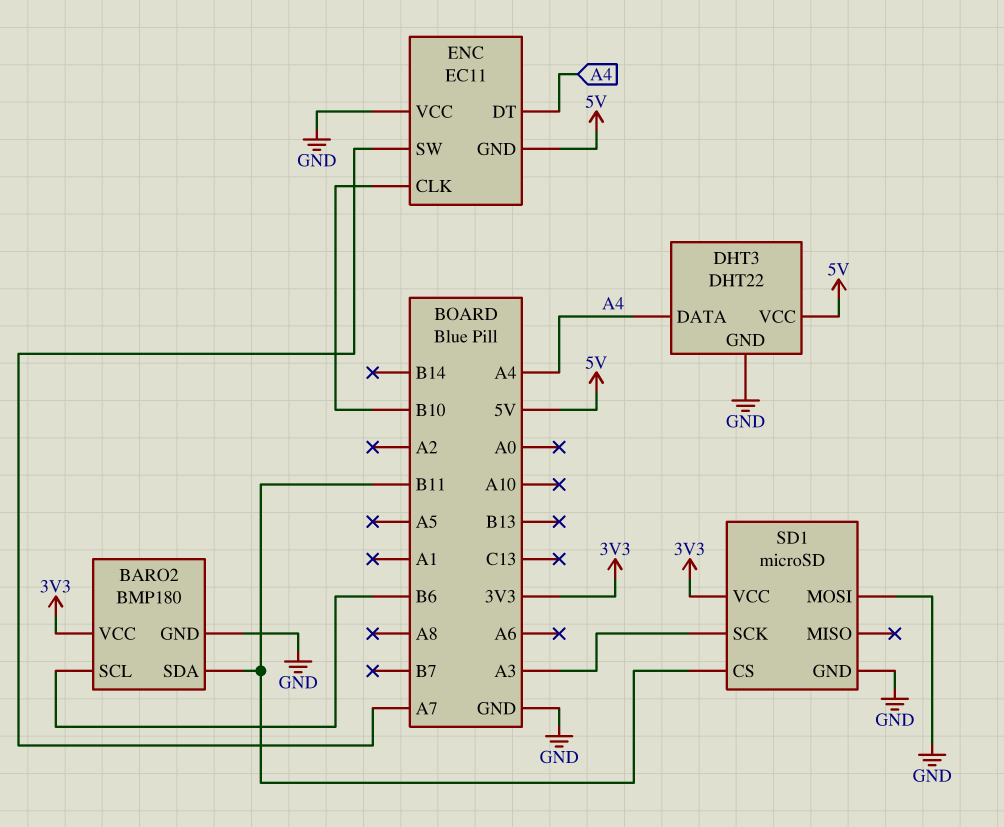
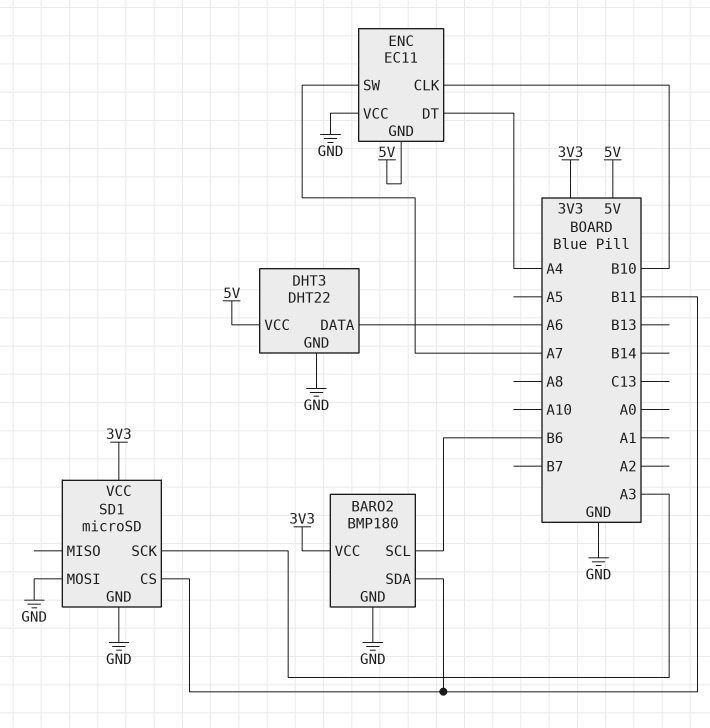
DHT3 pin DATA: A4 -> A6

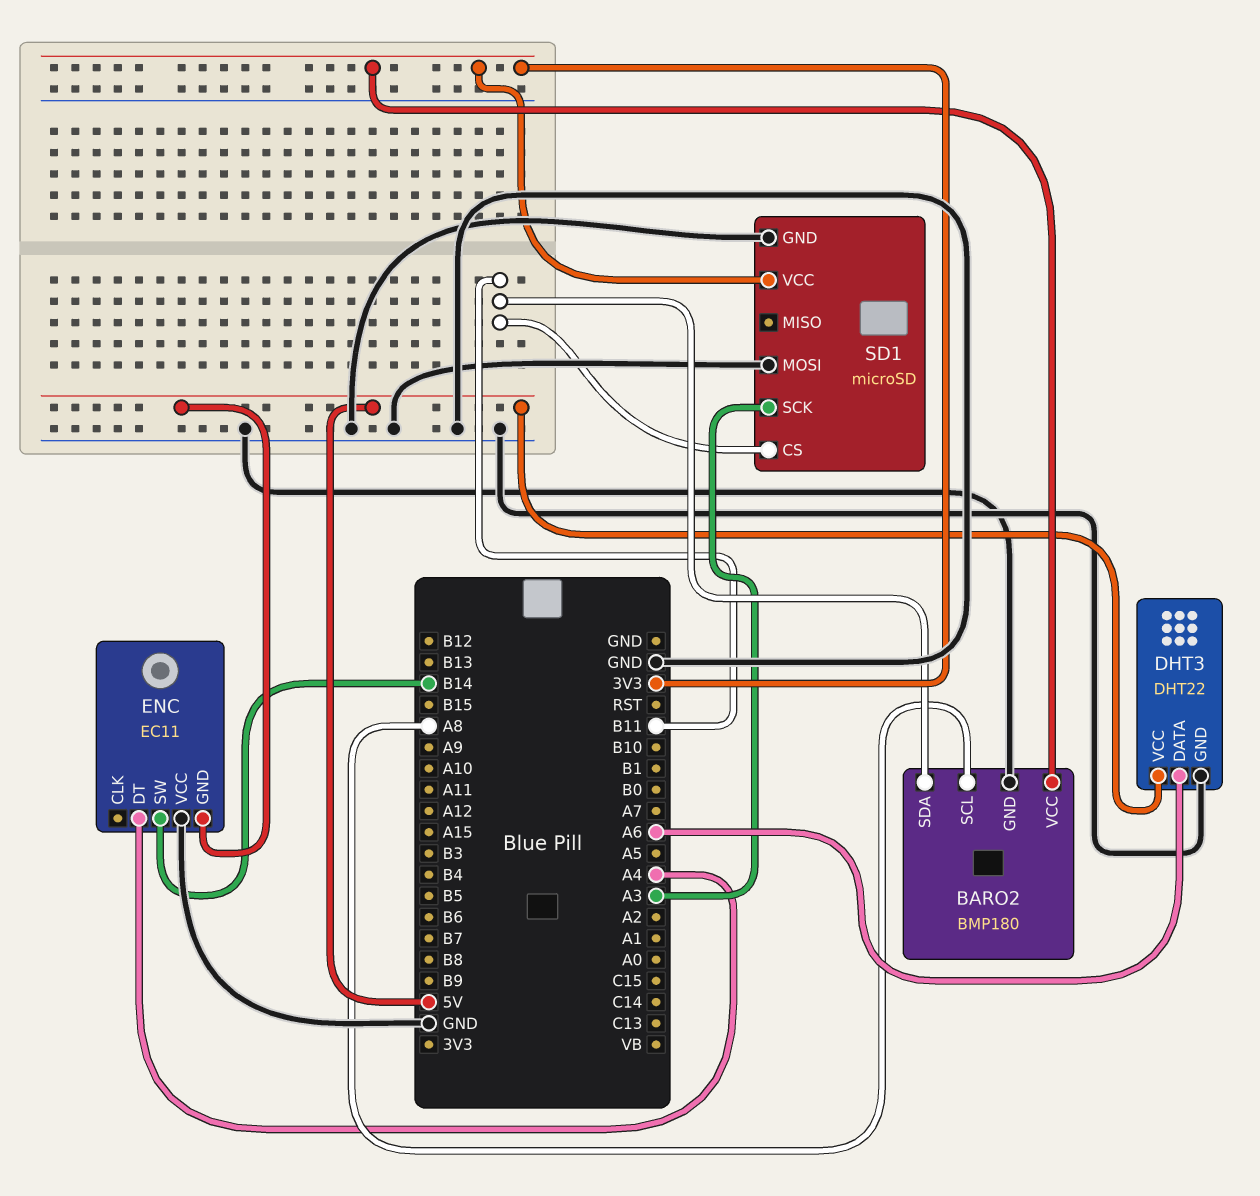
BARO2 pin SCL: B6 -> A8
ENC pin CLK: B10 -> none
ENC pin SW: A7 -> B14

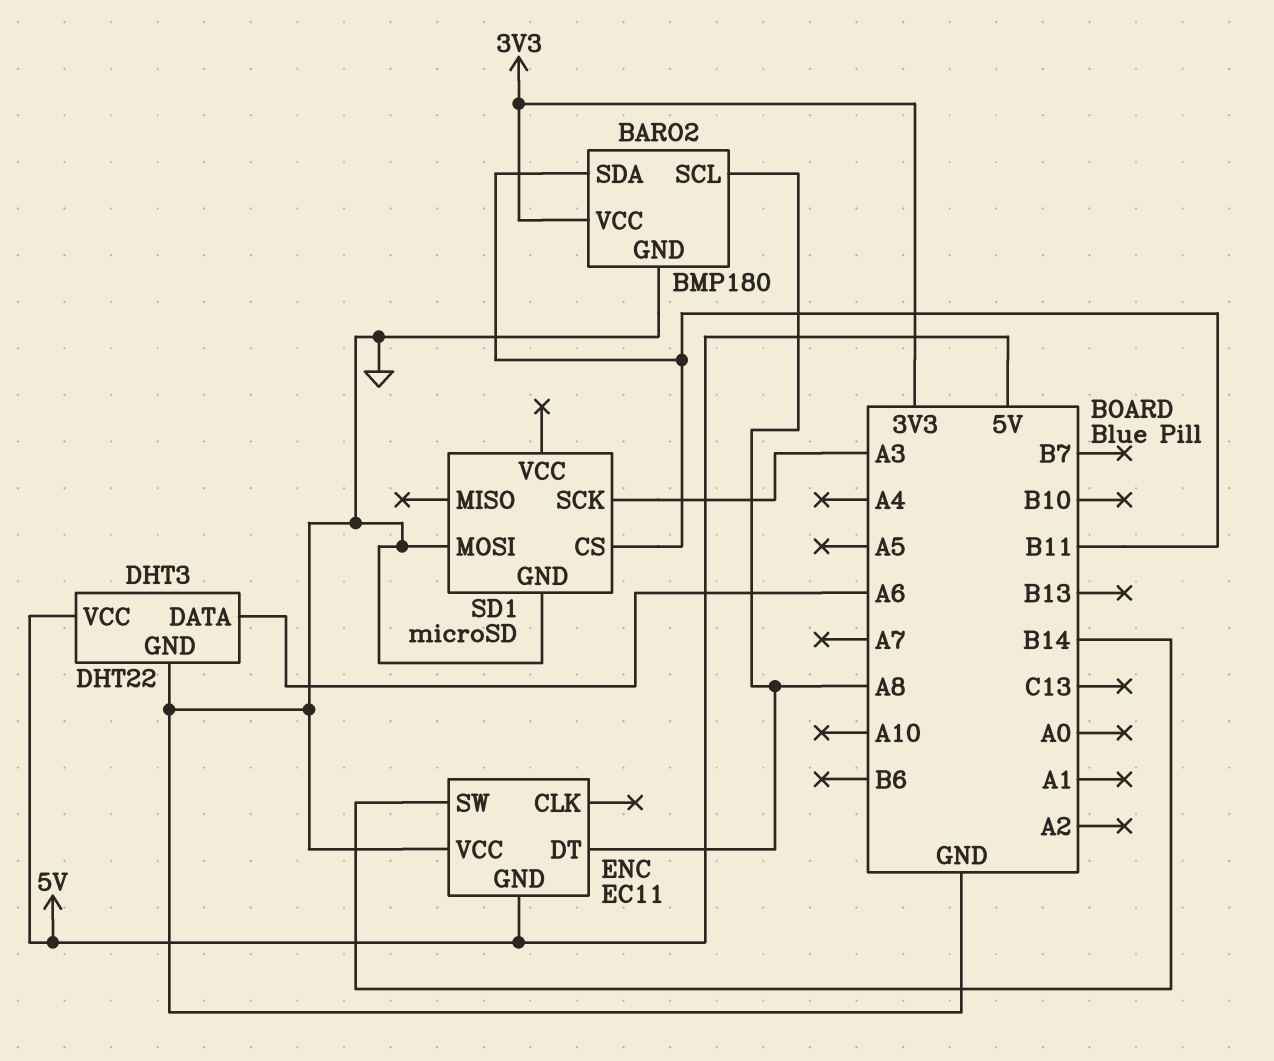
ENC pin DT: A4 -> A8
SD1 pin VCC: 3V3 -> none

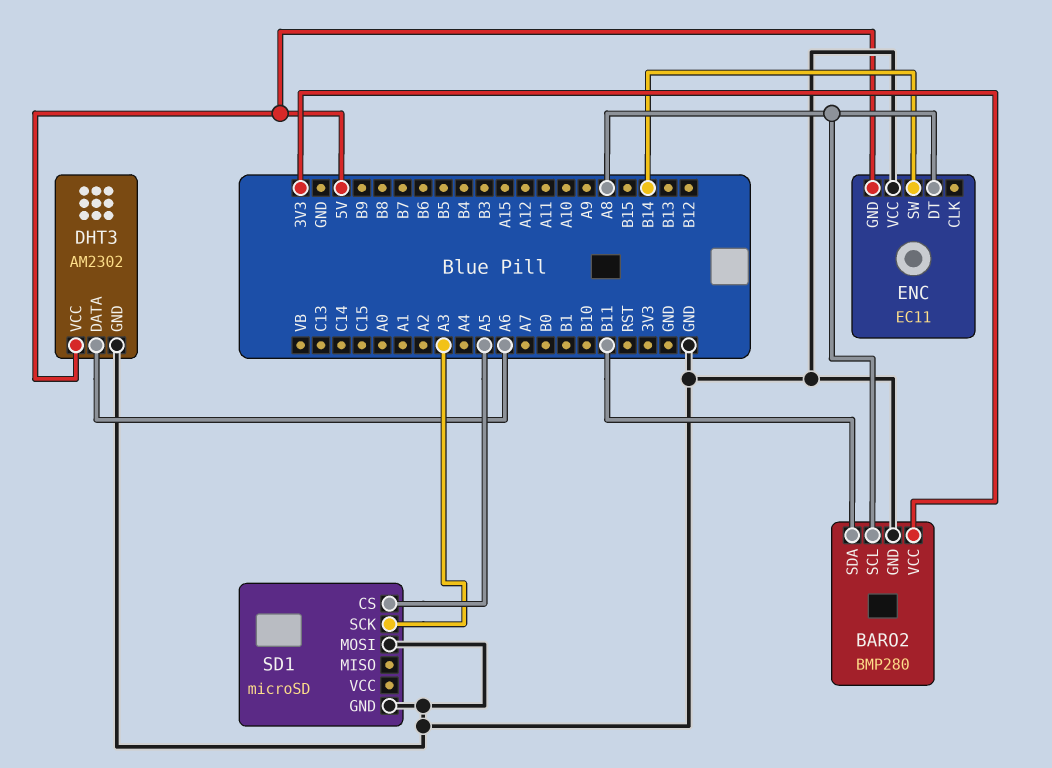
BARO2: BMP180 -> BMP280
DHT3: DHT22 -> AM2302
SD1 pin CS: B11 -> A5

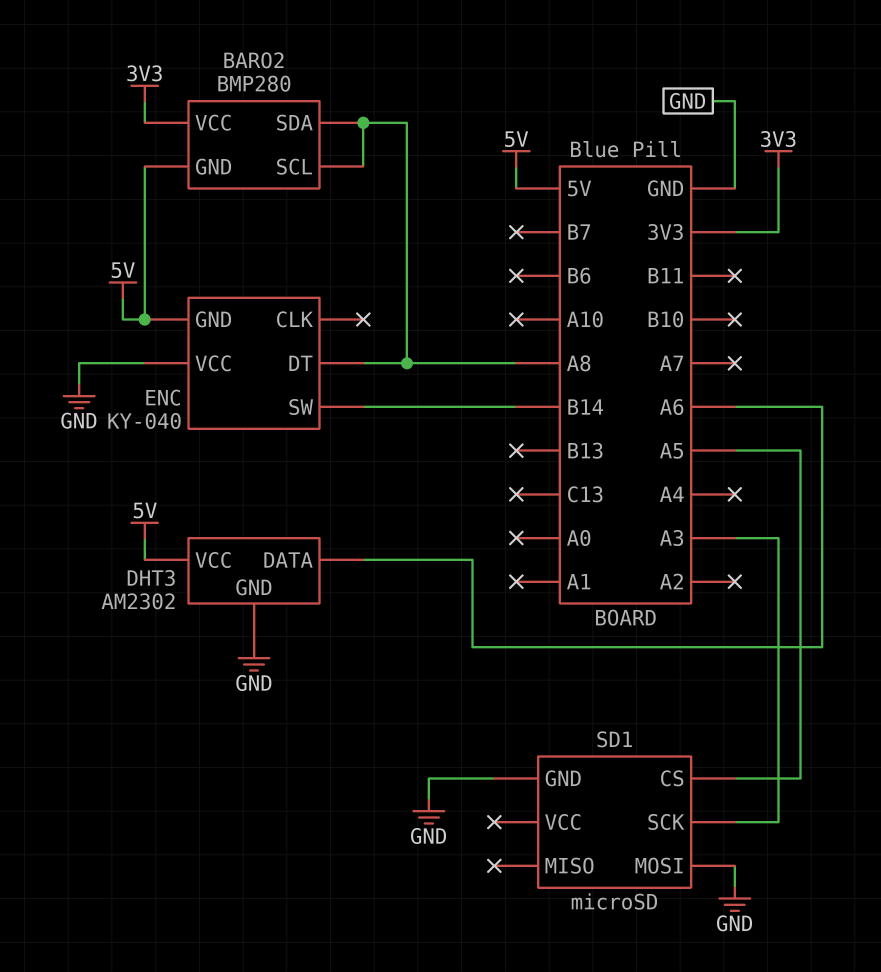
BARO2 pin GND: GND -> 5V
BARO2 pin SDA: B11 -> A8
ENC: EC11 -> KY-040

